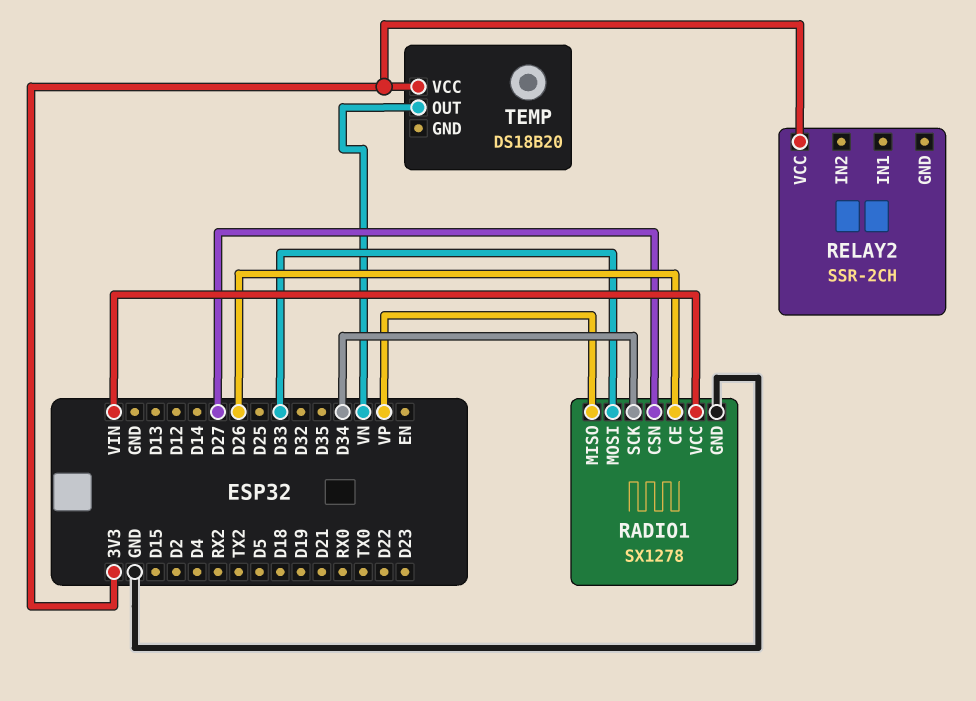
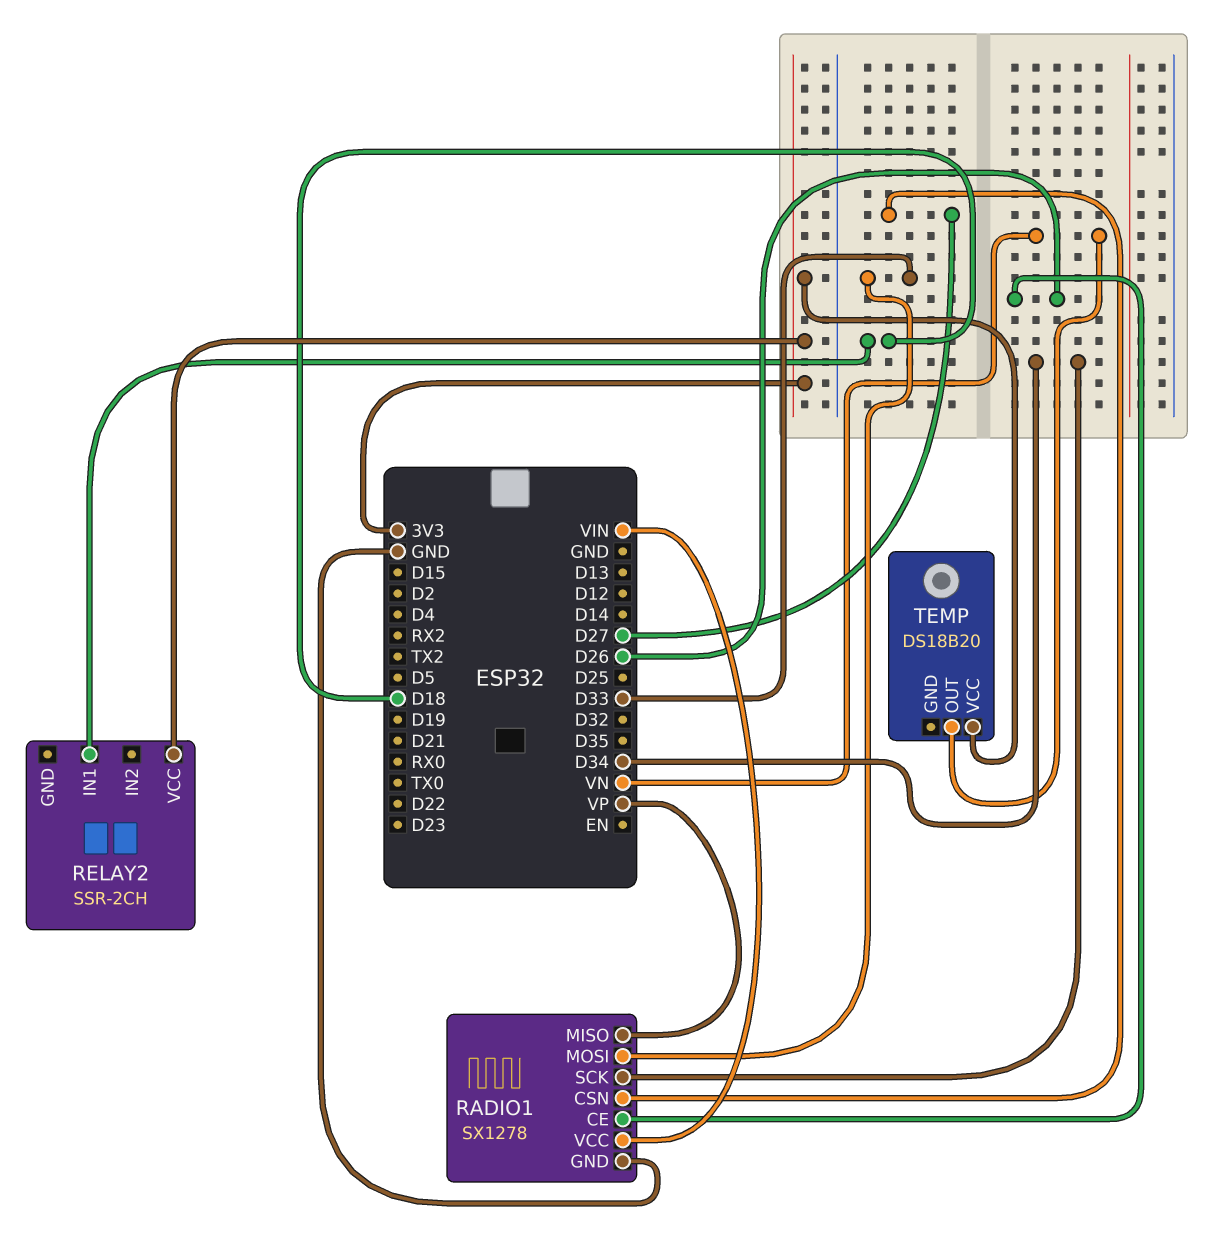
RELAY2 pin IN1: none -> D18

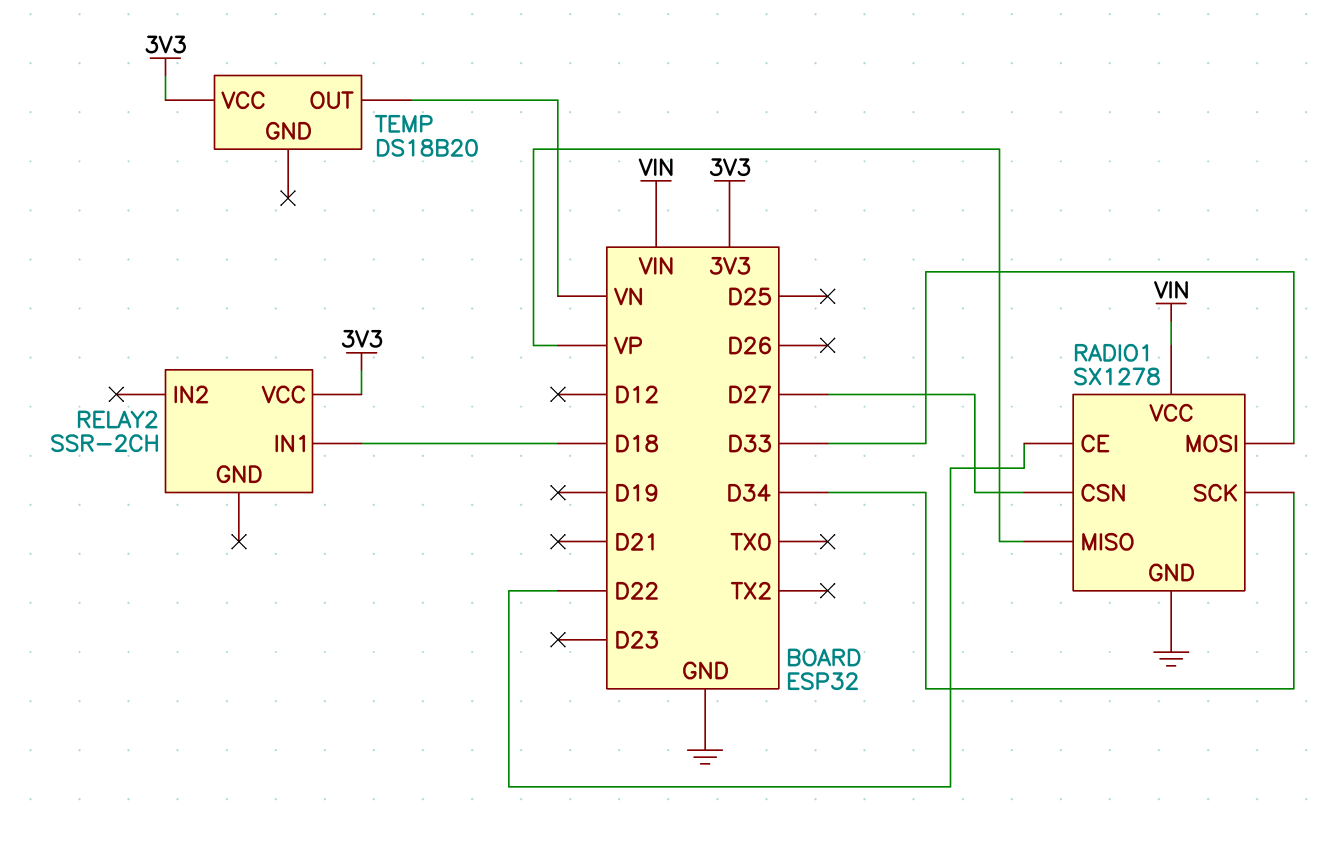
RADIO1 pin CE: D26 -> D22

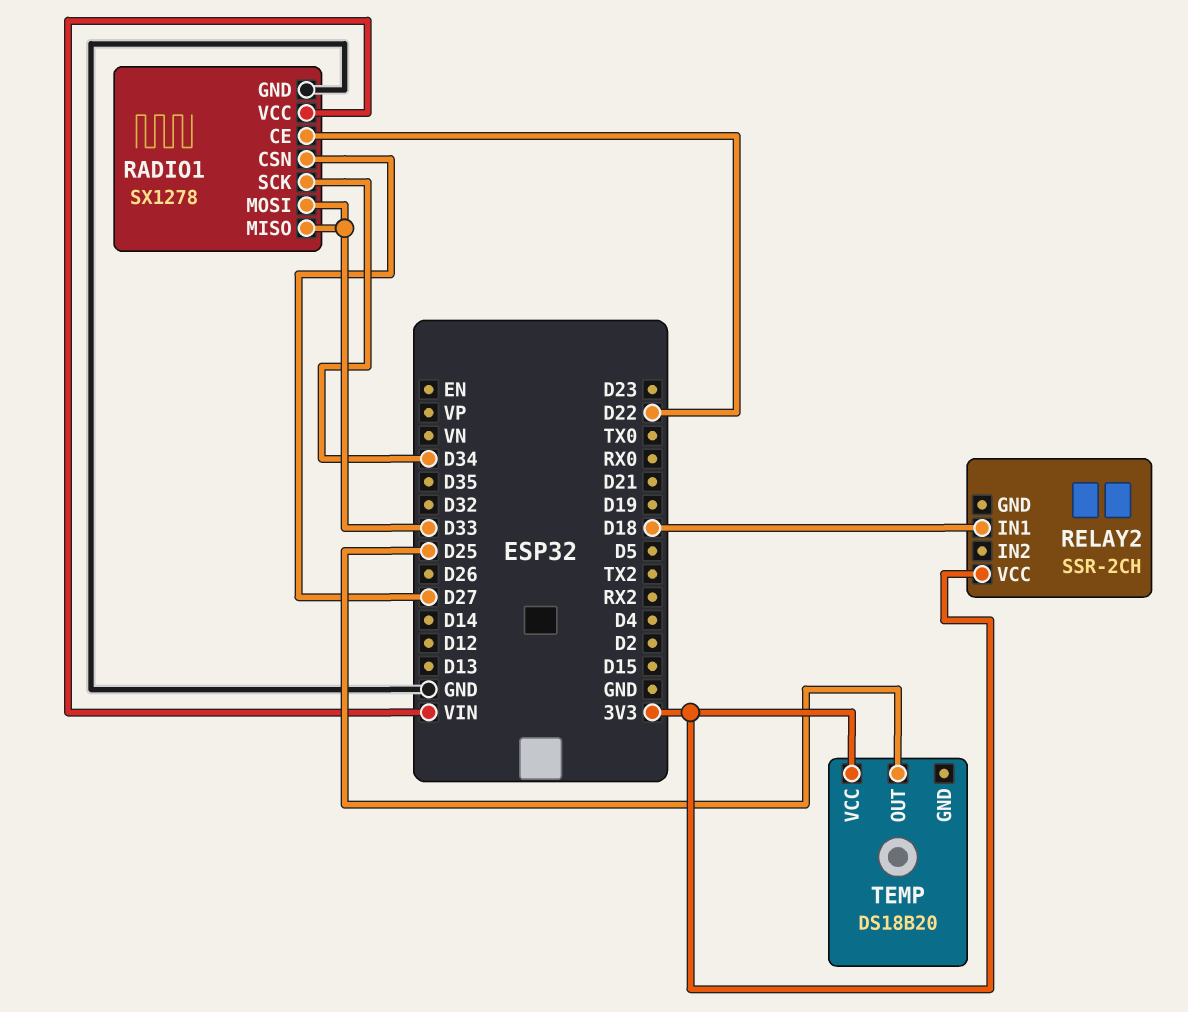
RADIO1 pin MISO: VP -> D33
TEMP pin OUT: VN -> D25

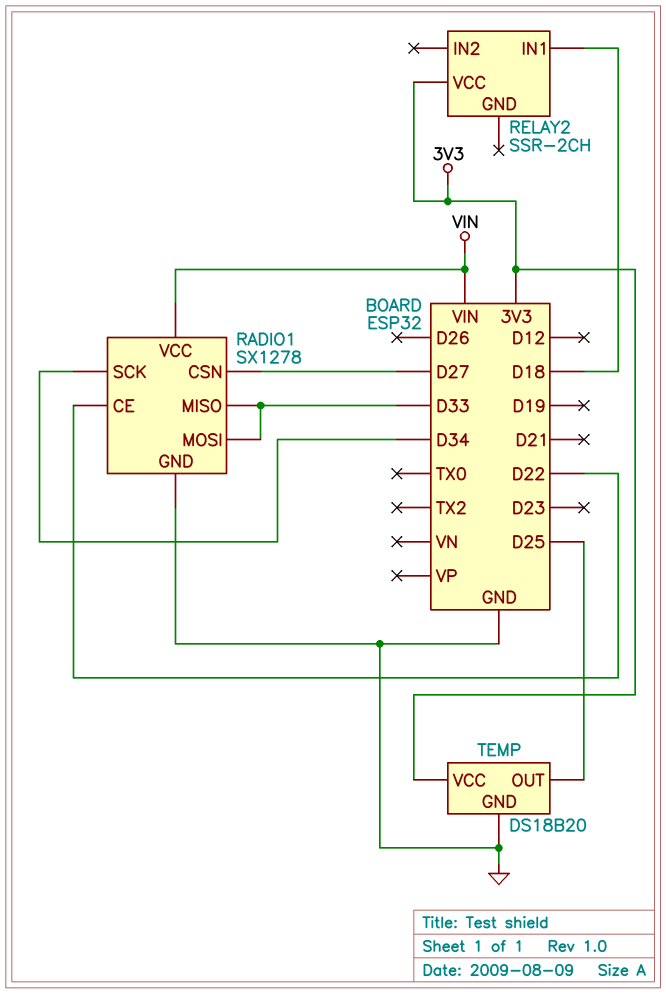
TEMP pin GND: none -> GND

